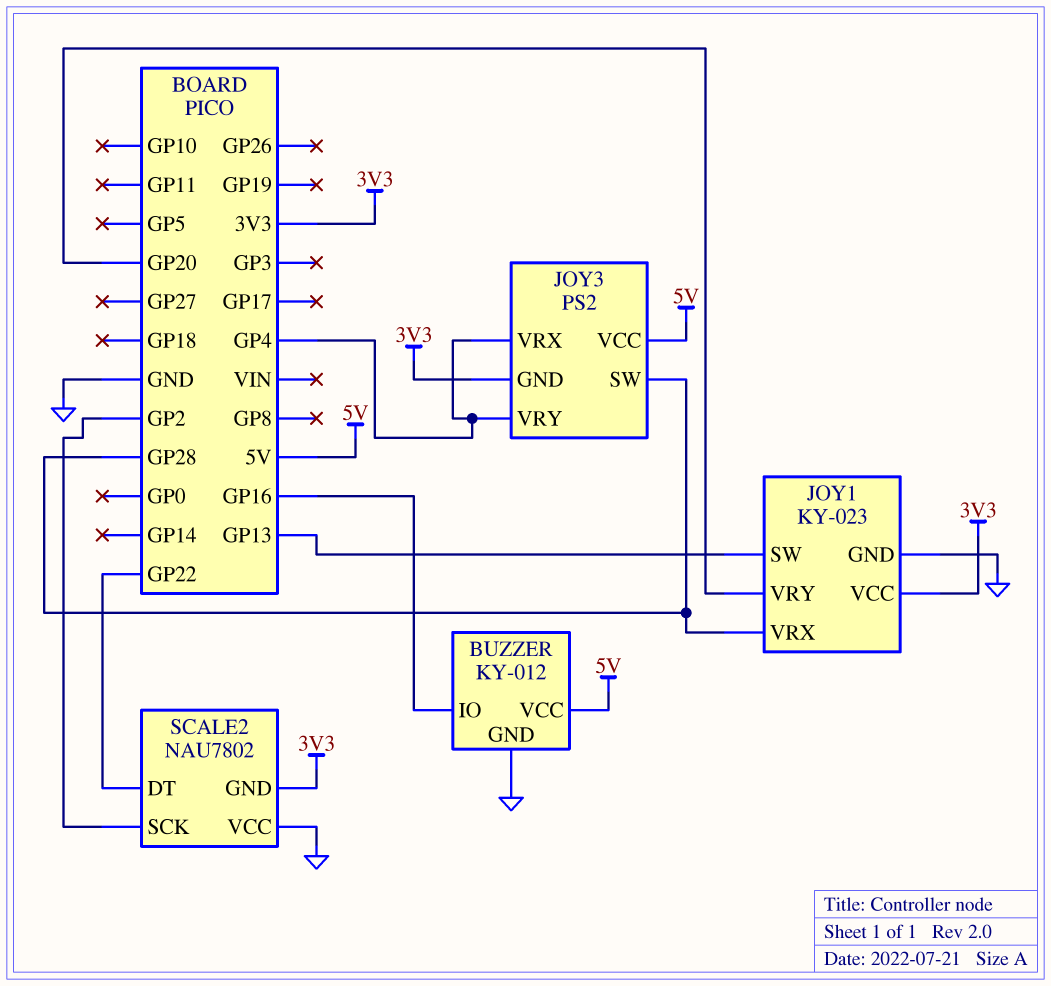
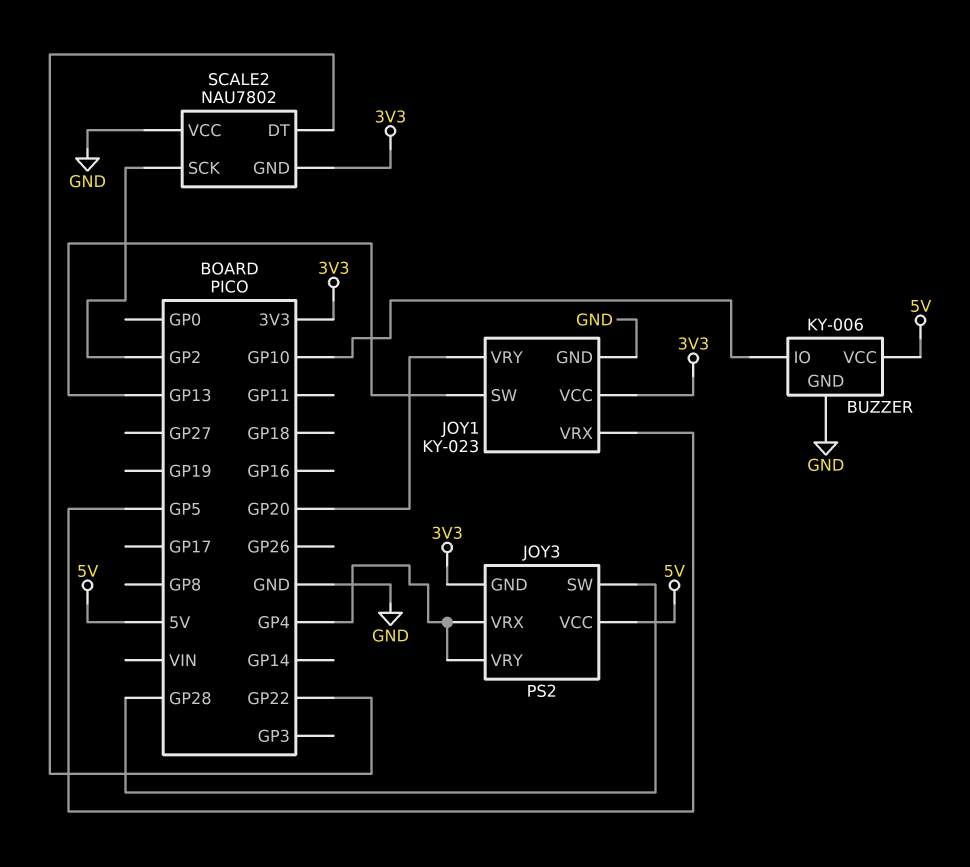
BUZZER: KY-012 -> KY-006
BUZZER pin IO: GP16 -> GP10
JOY1 pin VRX: GP28 -> GP5

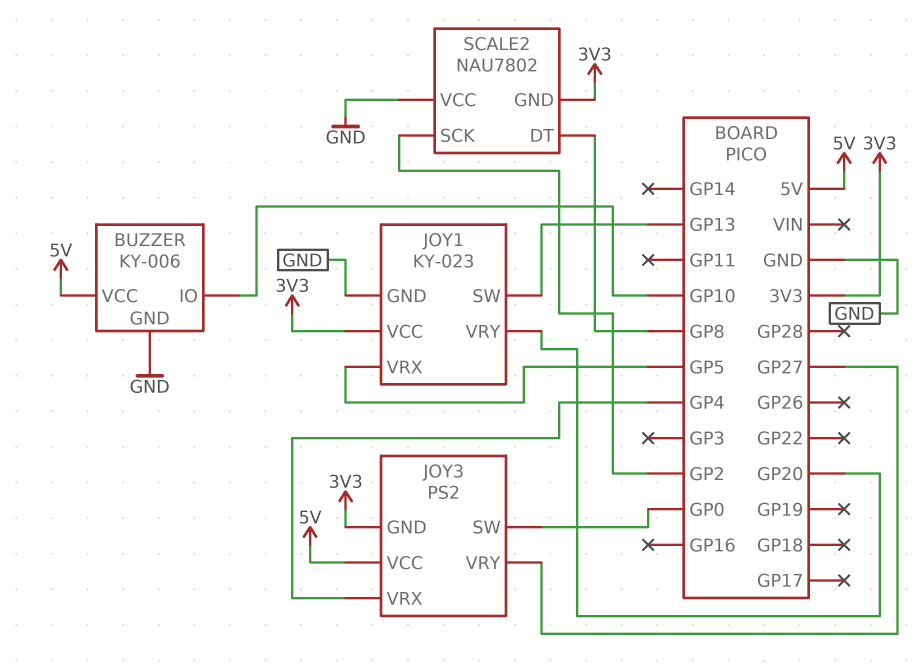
JOY3 pin SW: GP28 -> GP0
JOY3 pin VRY: GP4 -> GP27
SCALE2 pin DT: GP22 -> GP8

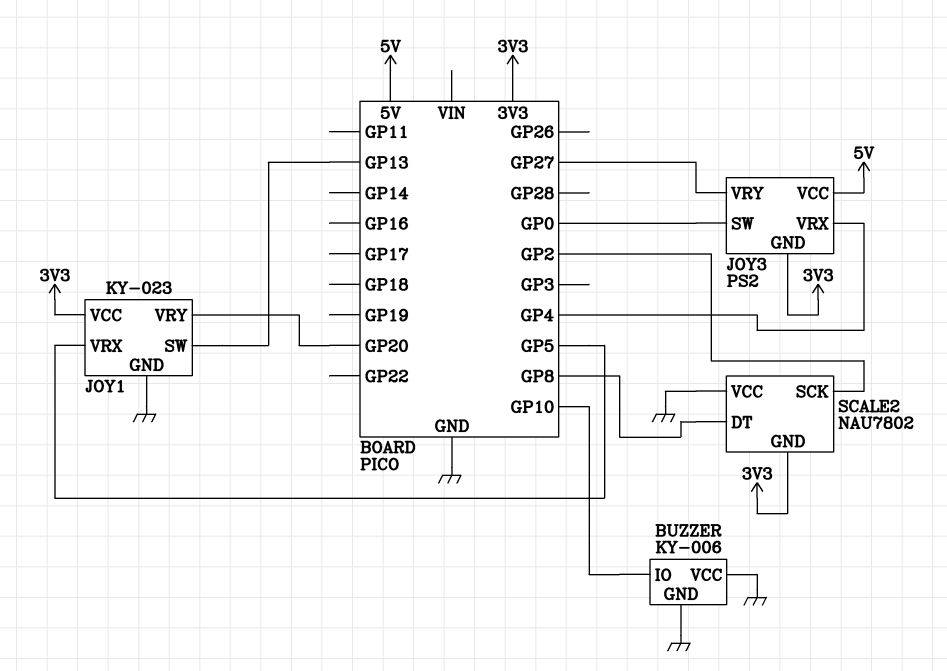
BUZZER pin VCC: 5V -> GND

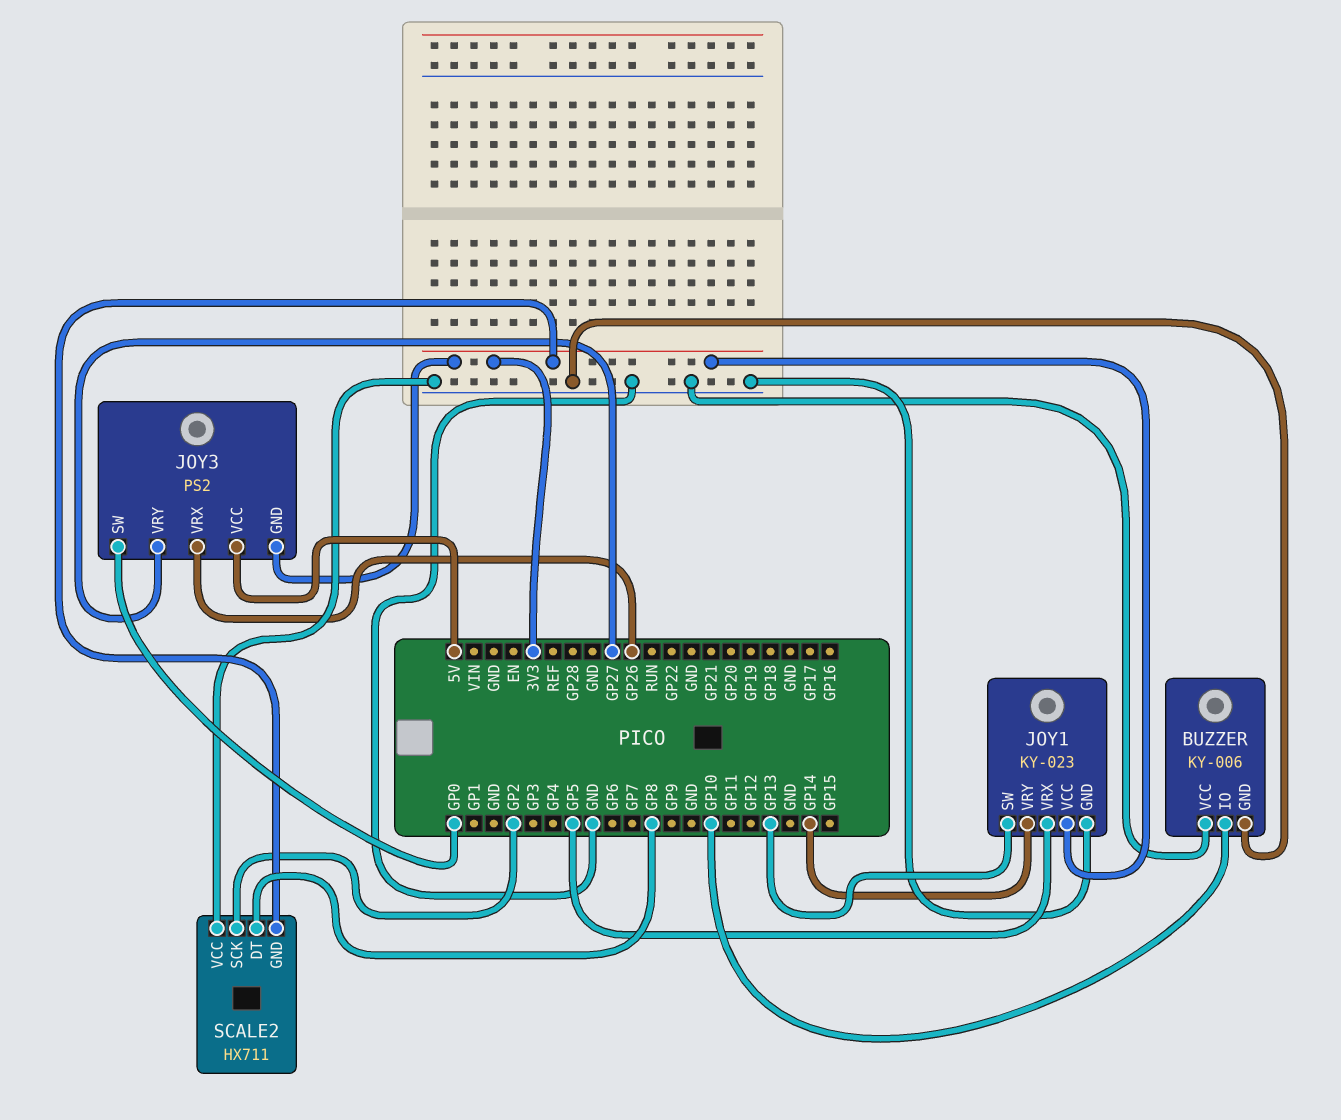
JOY1 pin VRY: GP20 -> GP14
JOY3 pin VRX: GP4 -> GP26
SCALE2: NAU7802 -> HX711

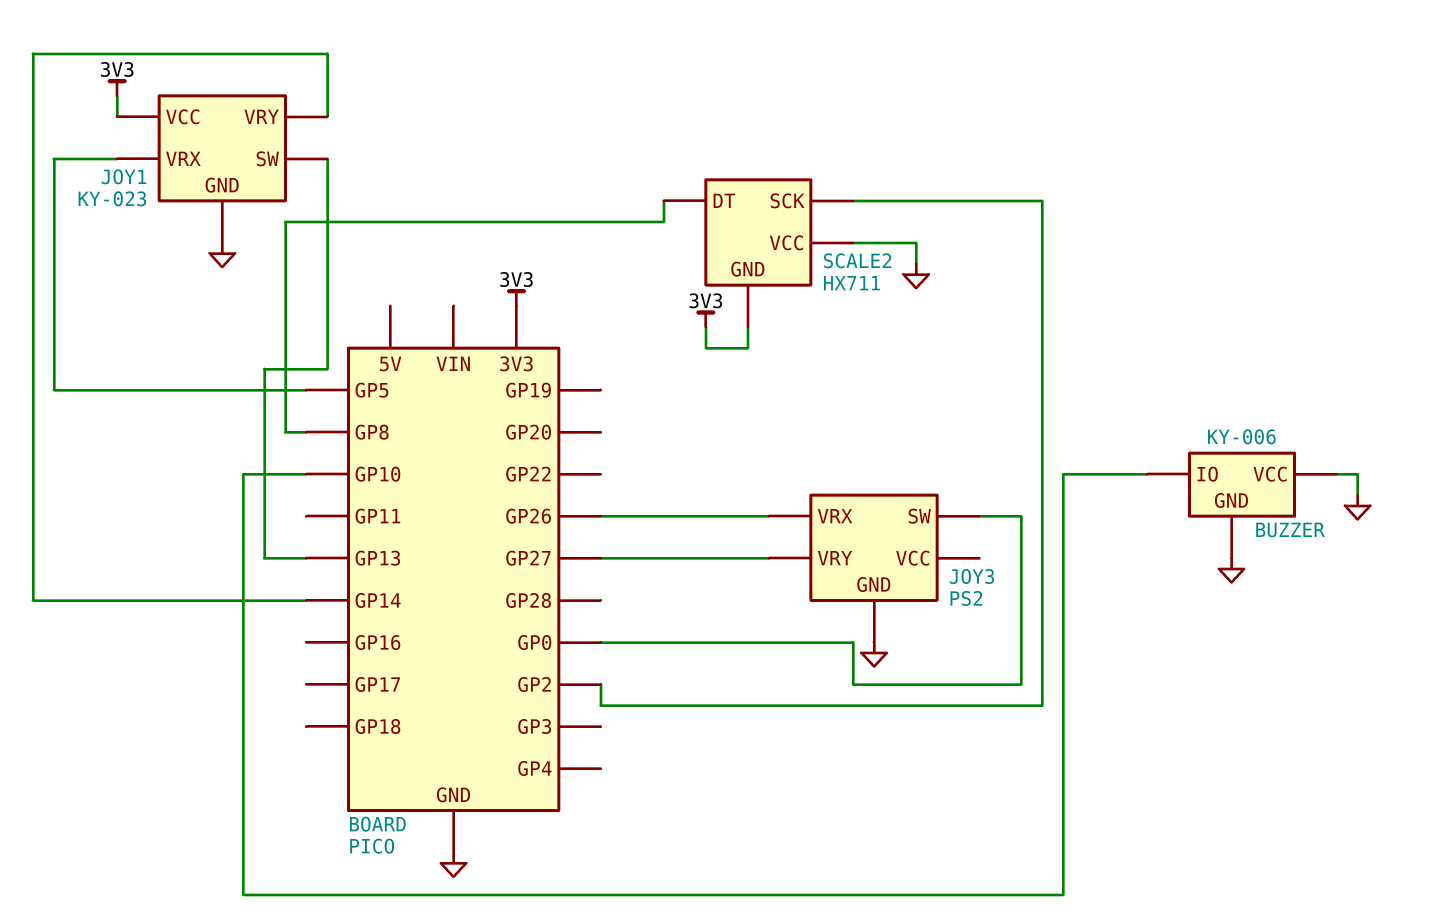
JOY3 pin GND: 3V3 -> GND
JOY3 pin VCC: 5V -> none

